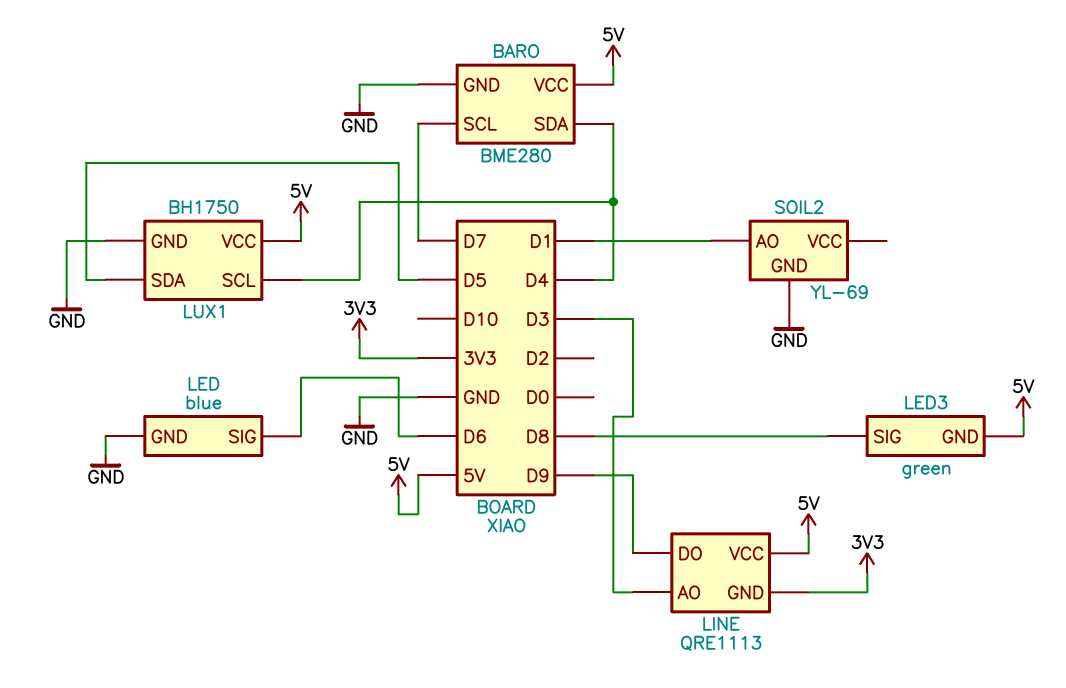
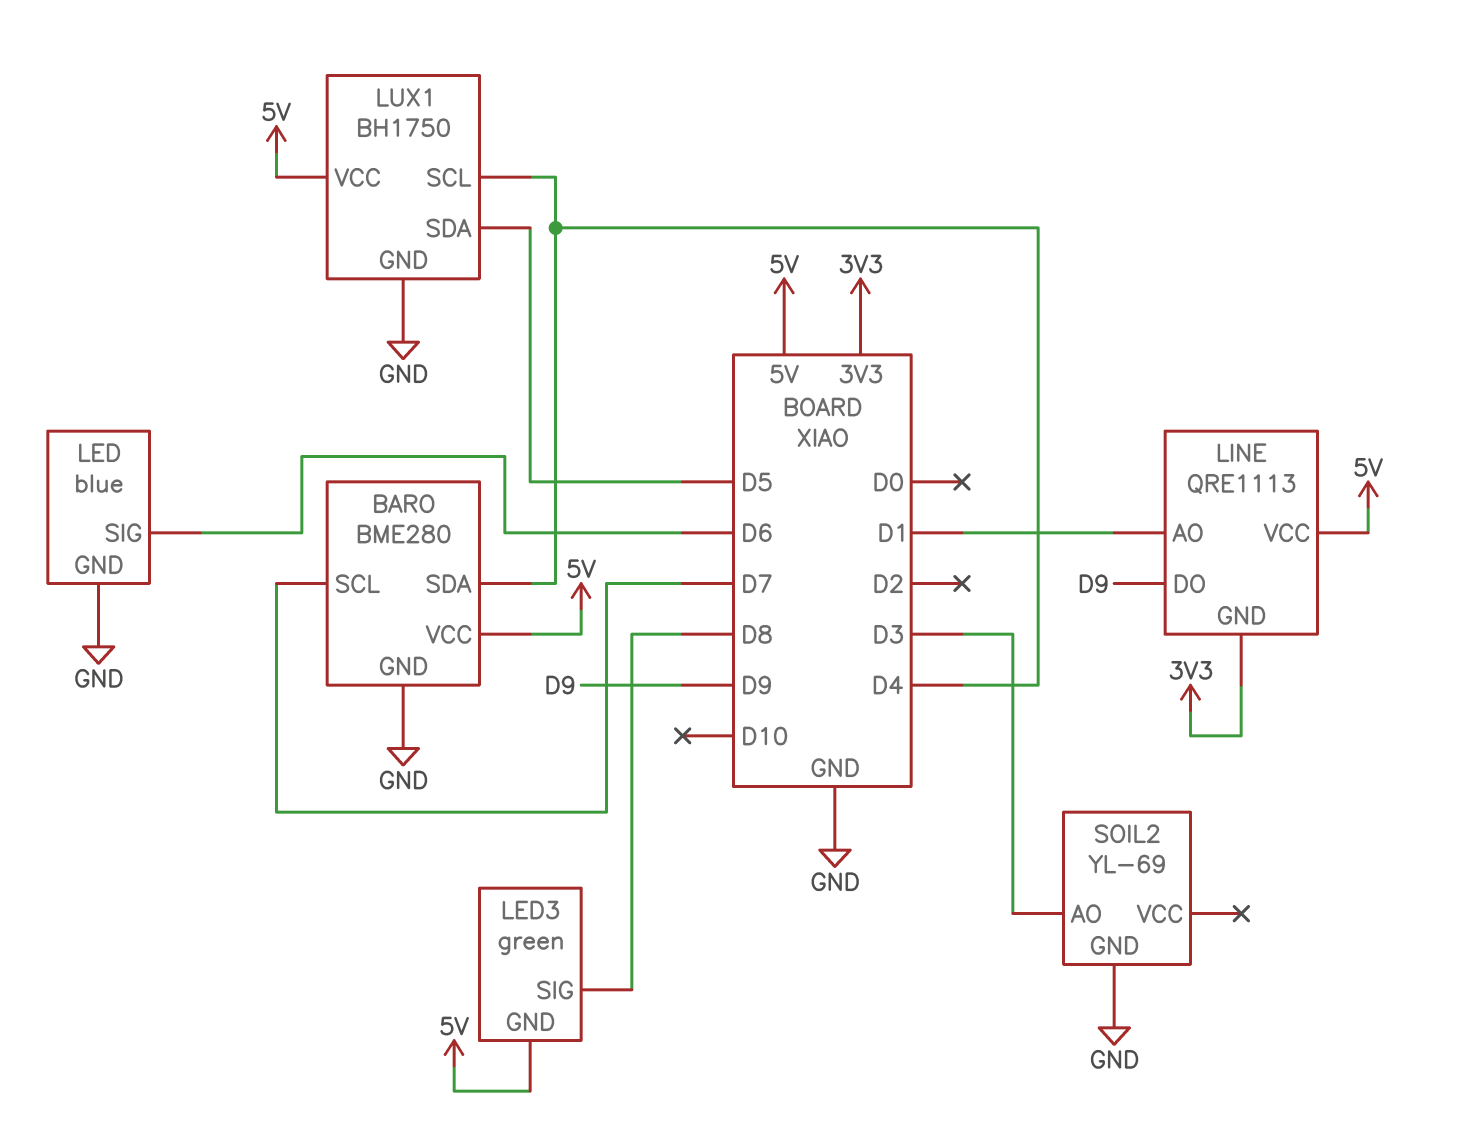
LINE pin AO: D3 -> D1
SOIL2 pin AO: D1 -> D3

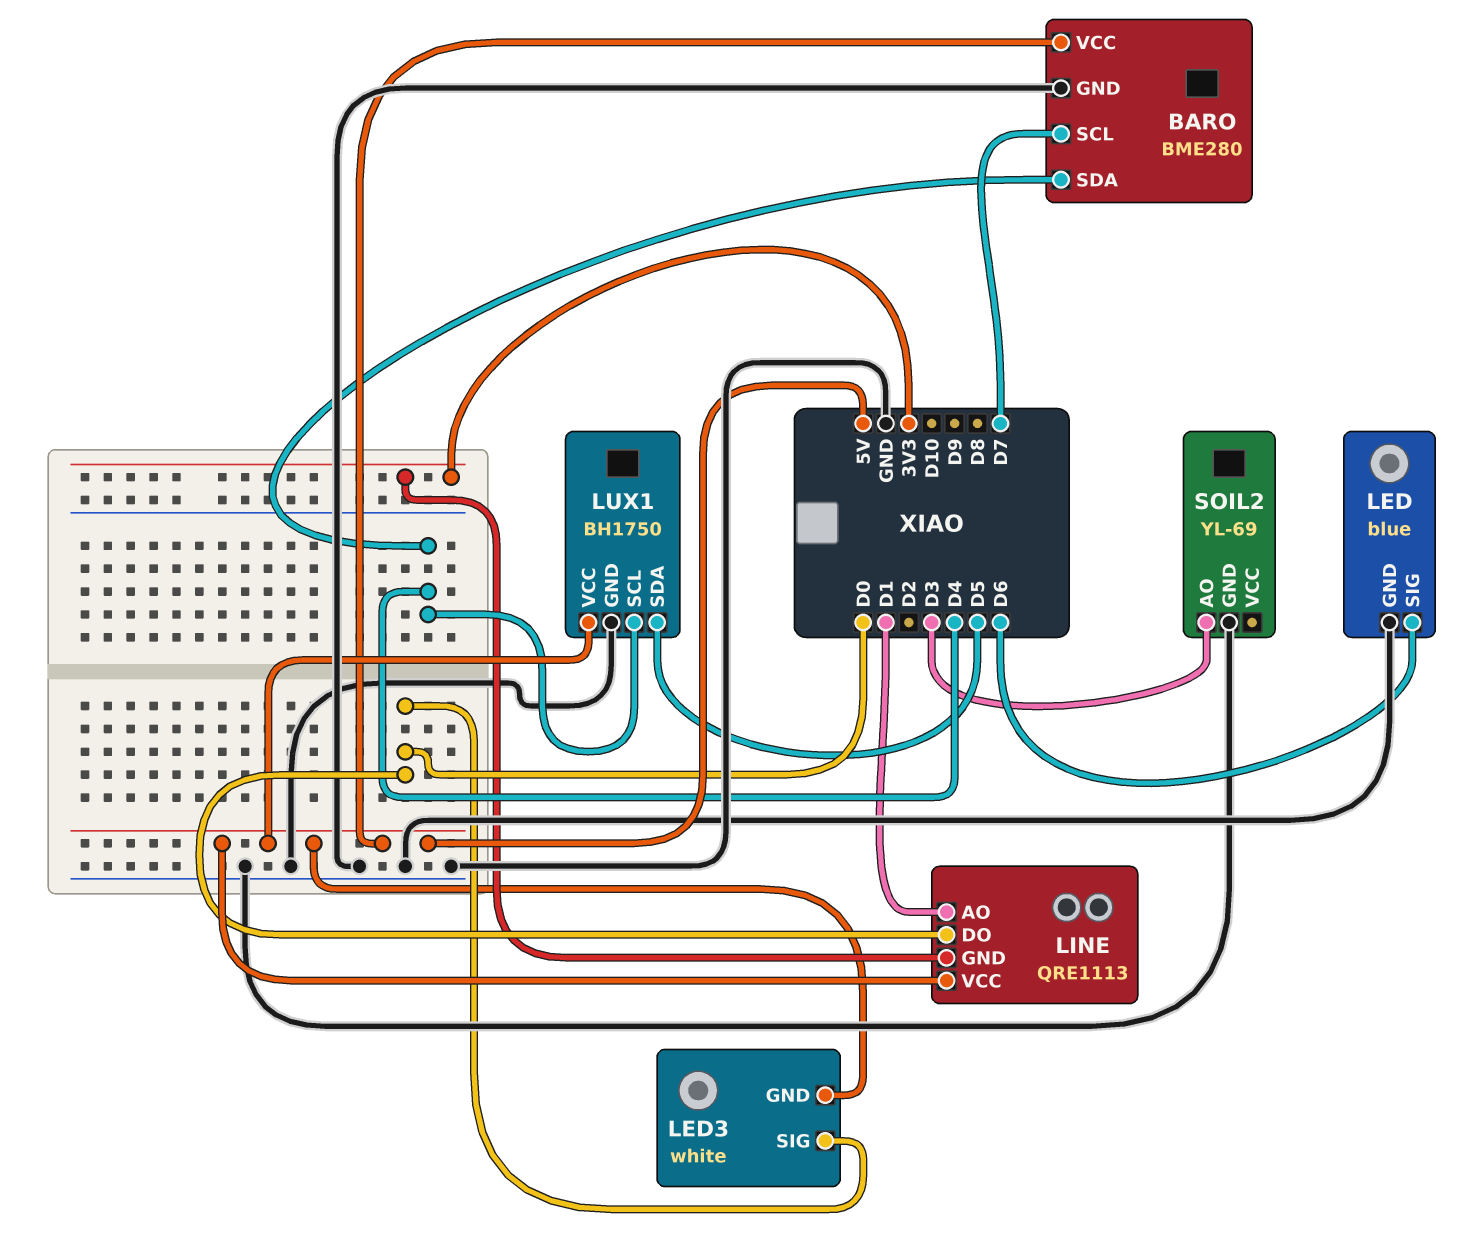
LED3: green -> white
LED3 pin SIG: D8 -> D0
LINE pin DO: D9 -> D0

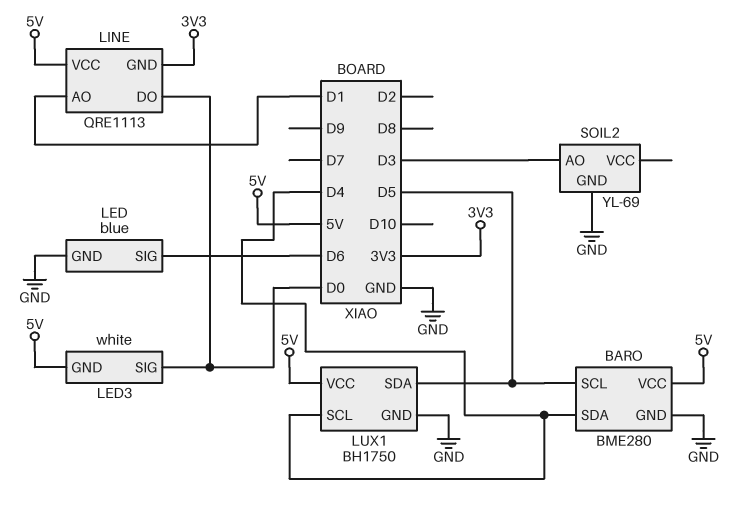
BARO pin SCL: D7 -> D5

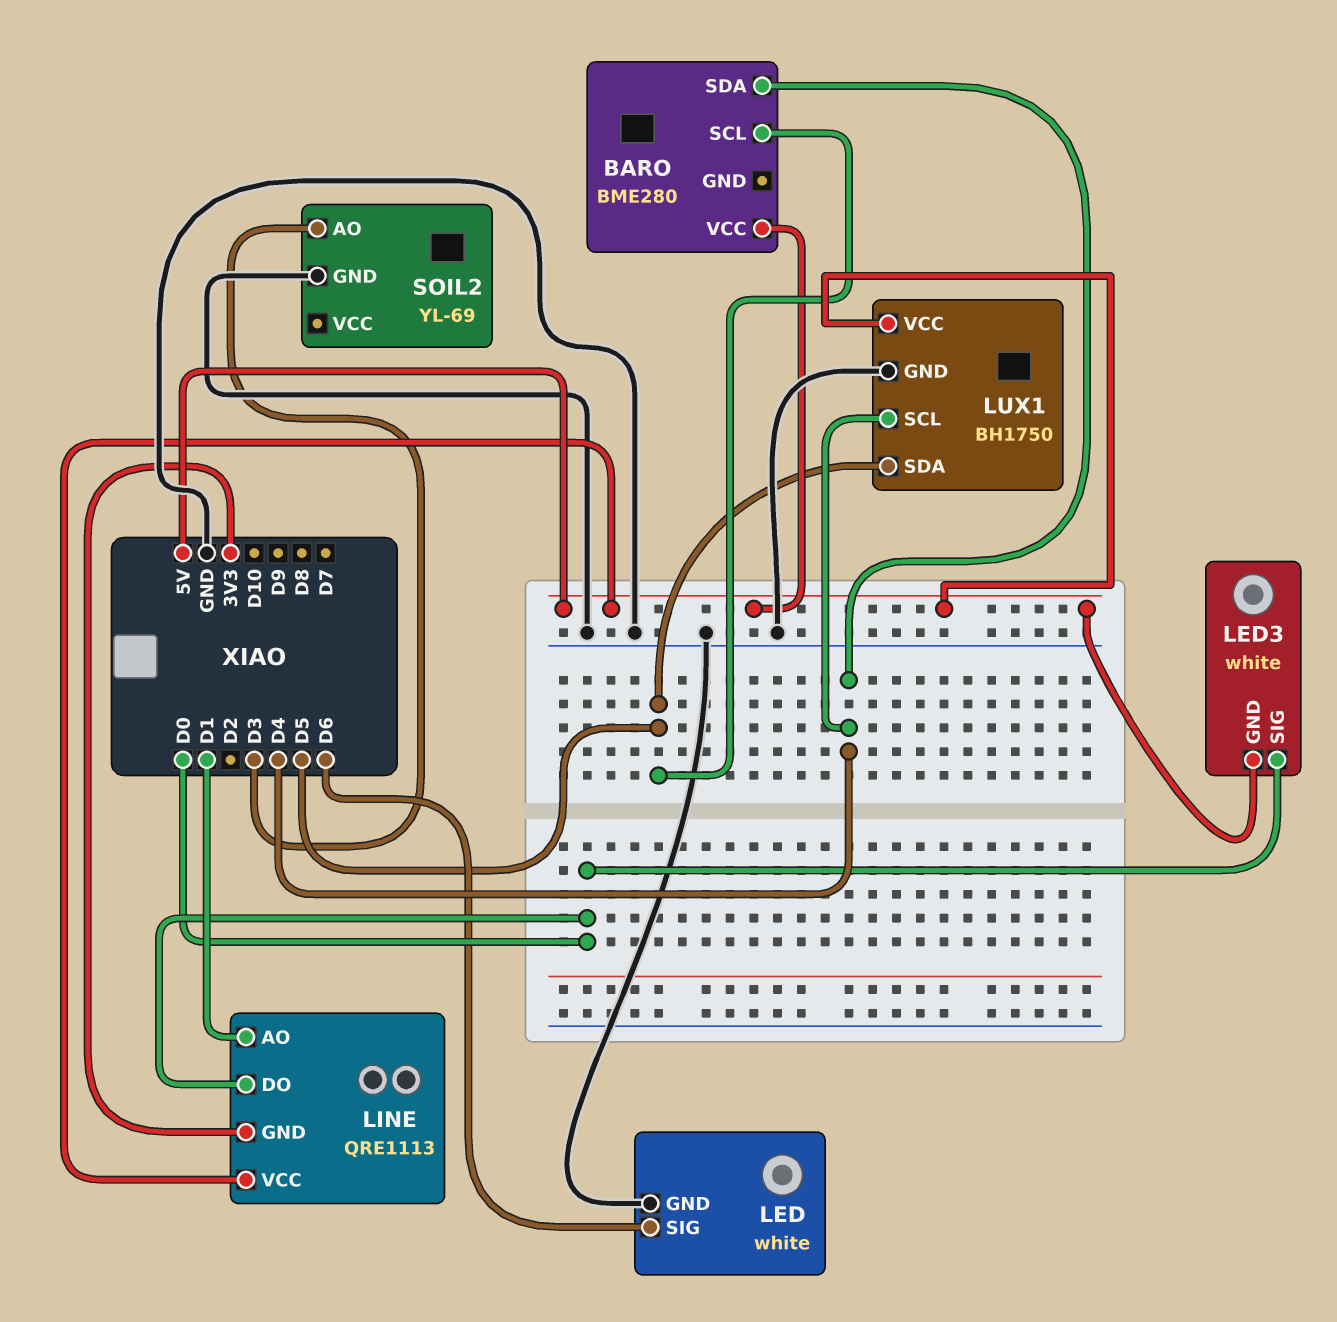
BARO pin GND: GND -> none
LED: blue -> white

